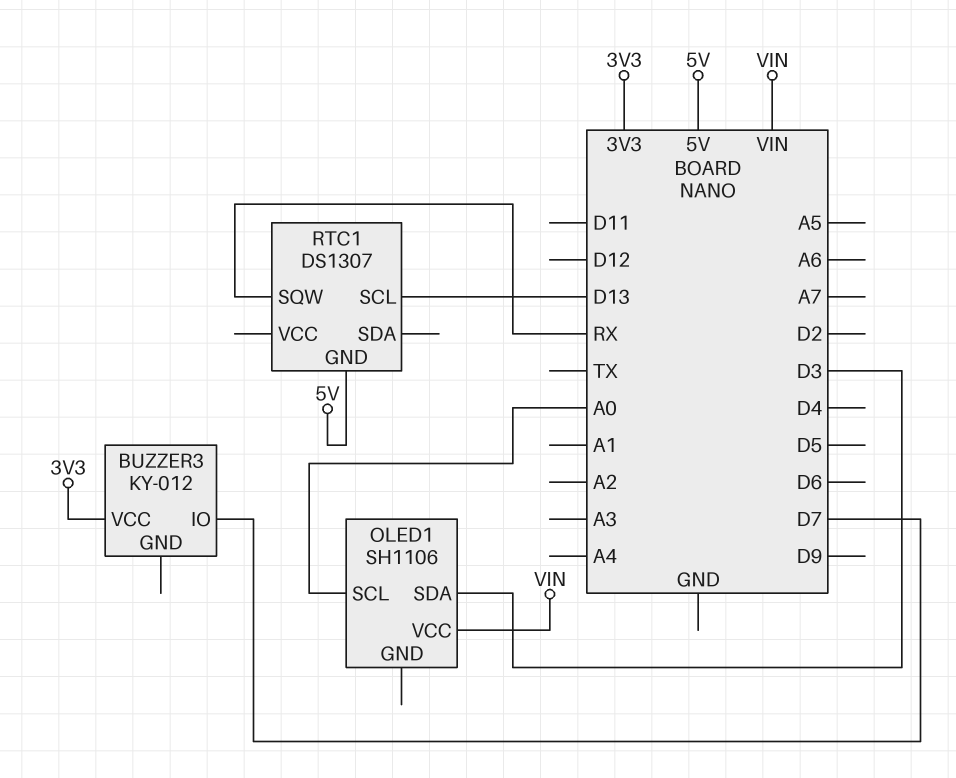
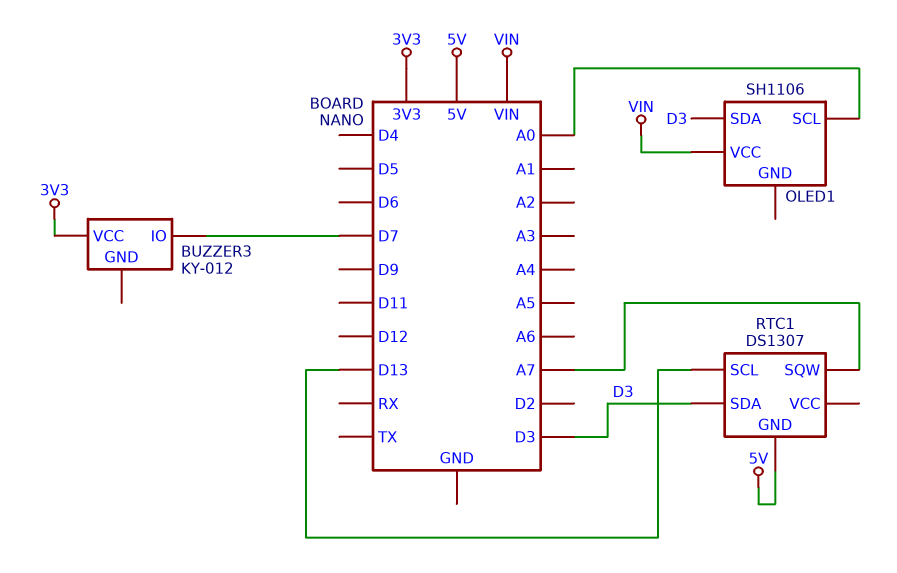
RTC1 pin SDA: none -> D3
RTC1 pin SQW: RX -> A7

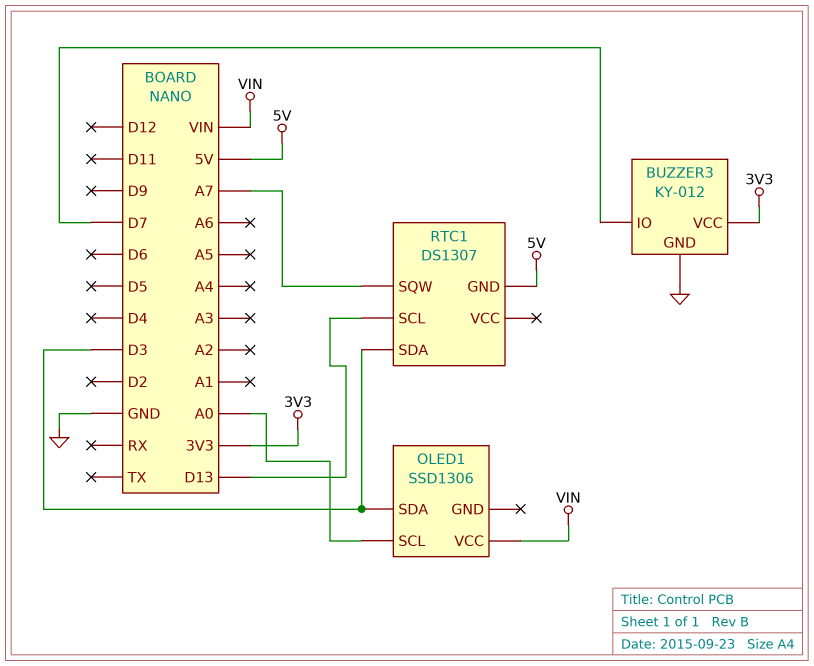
BUZZER3 pin GND: none -> GND
OLED1: SH1106 -> SSD1306

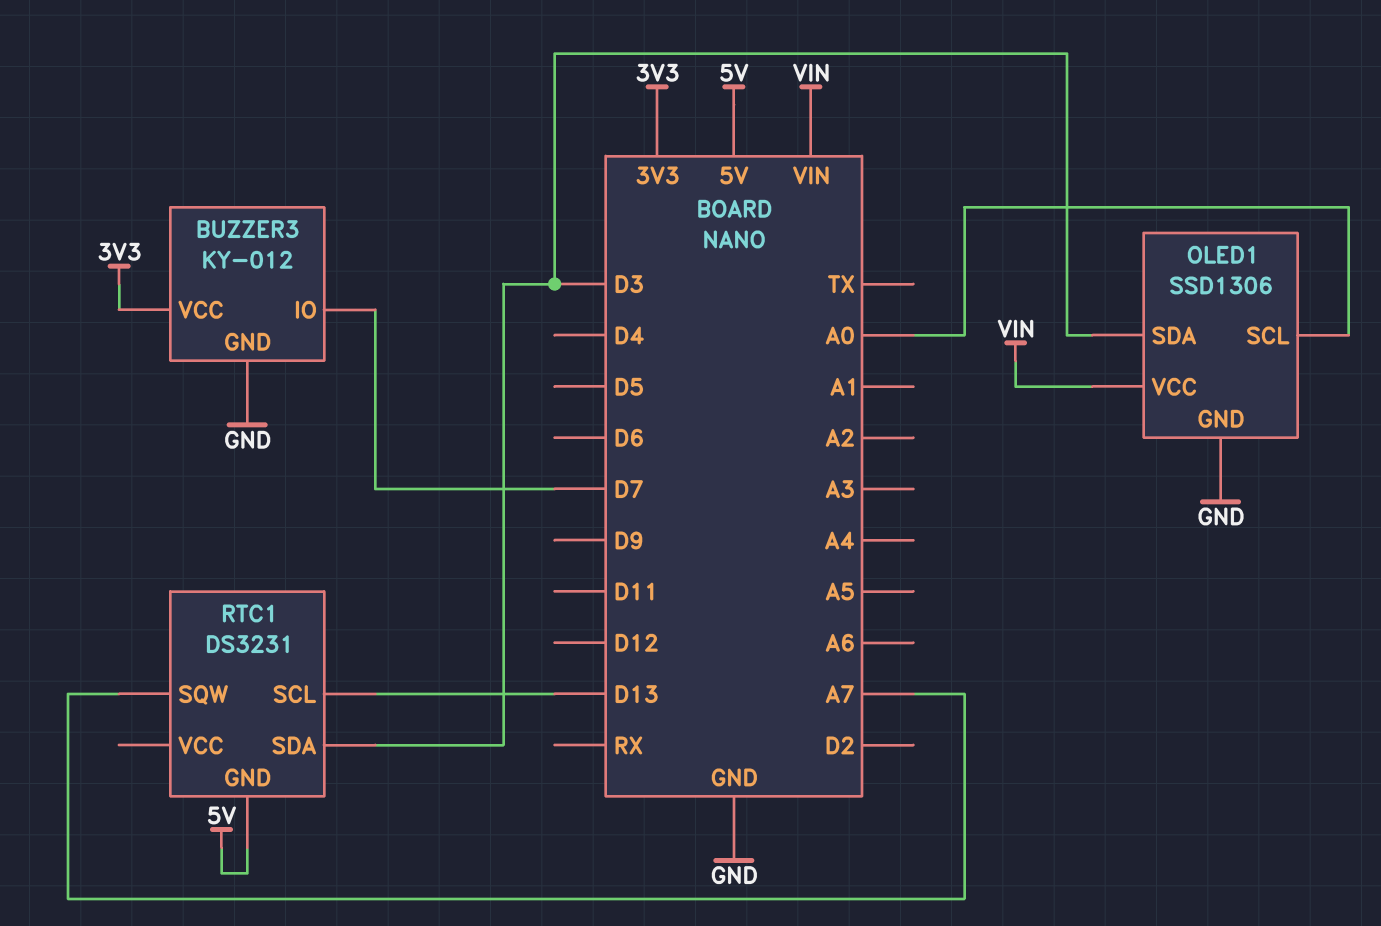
OLED1 pin GND: none -> GND
RTC1: DS1307 -> DS3231

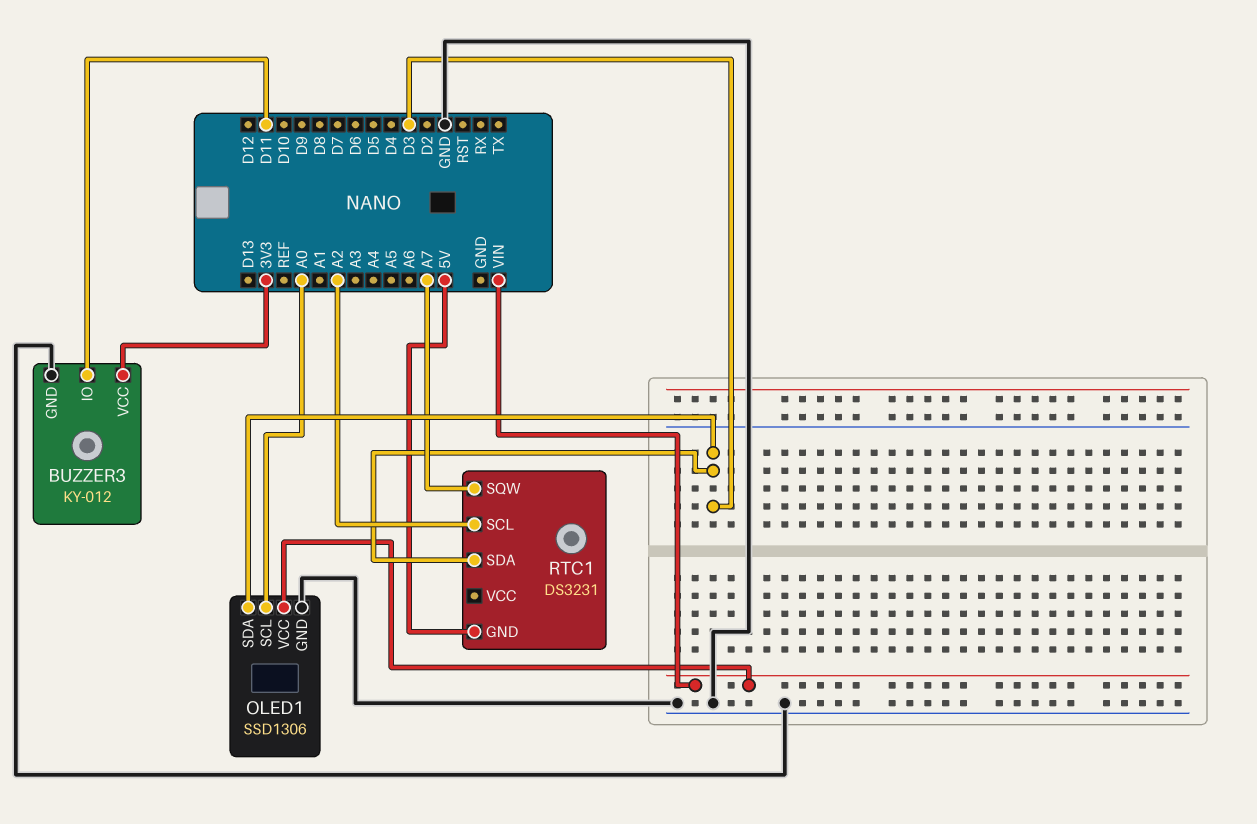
BUZZER3 pin IO: D7 -> D11
RTC1 pin SCL: D13 -> A2

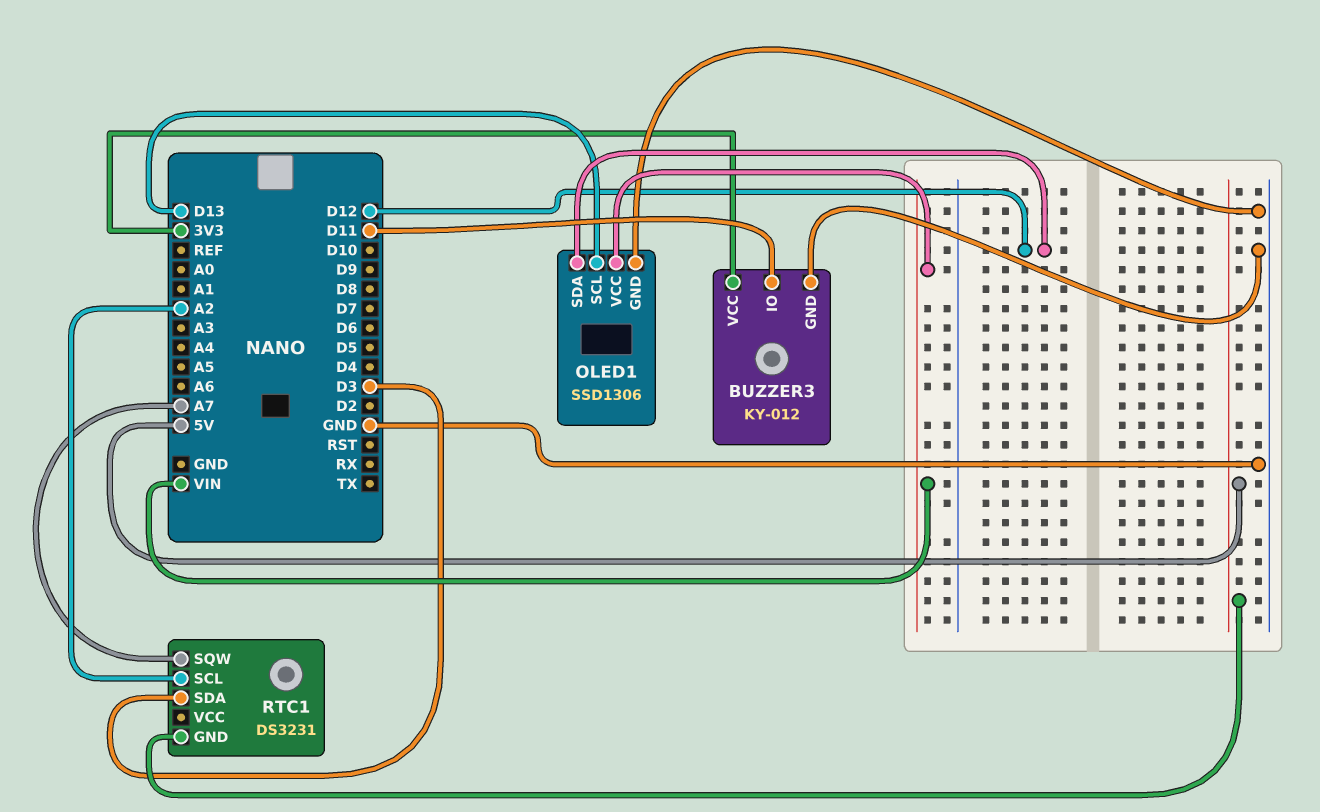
OLED1 pin SCL: A0 -> D13
OLED1 pin SDA: D3 -> D12

